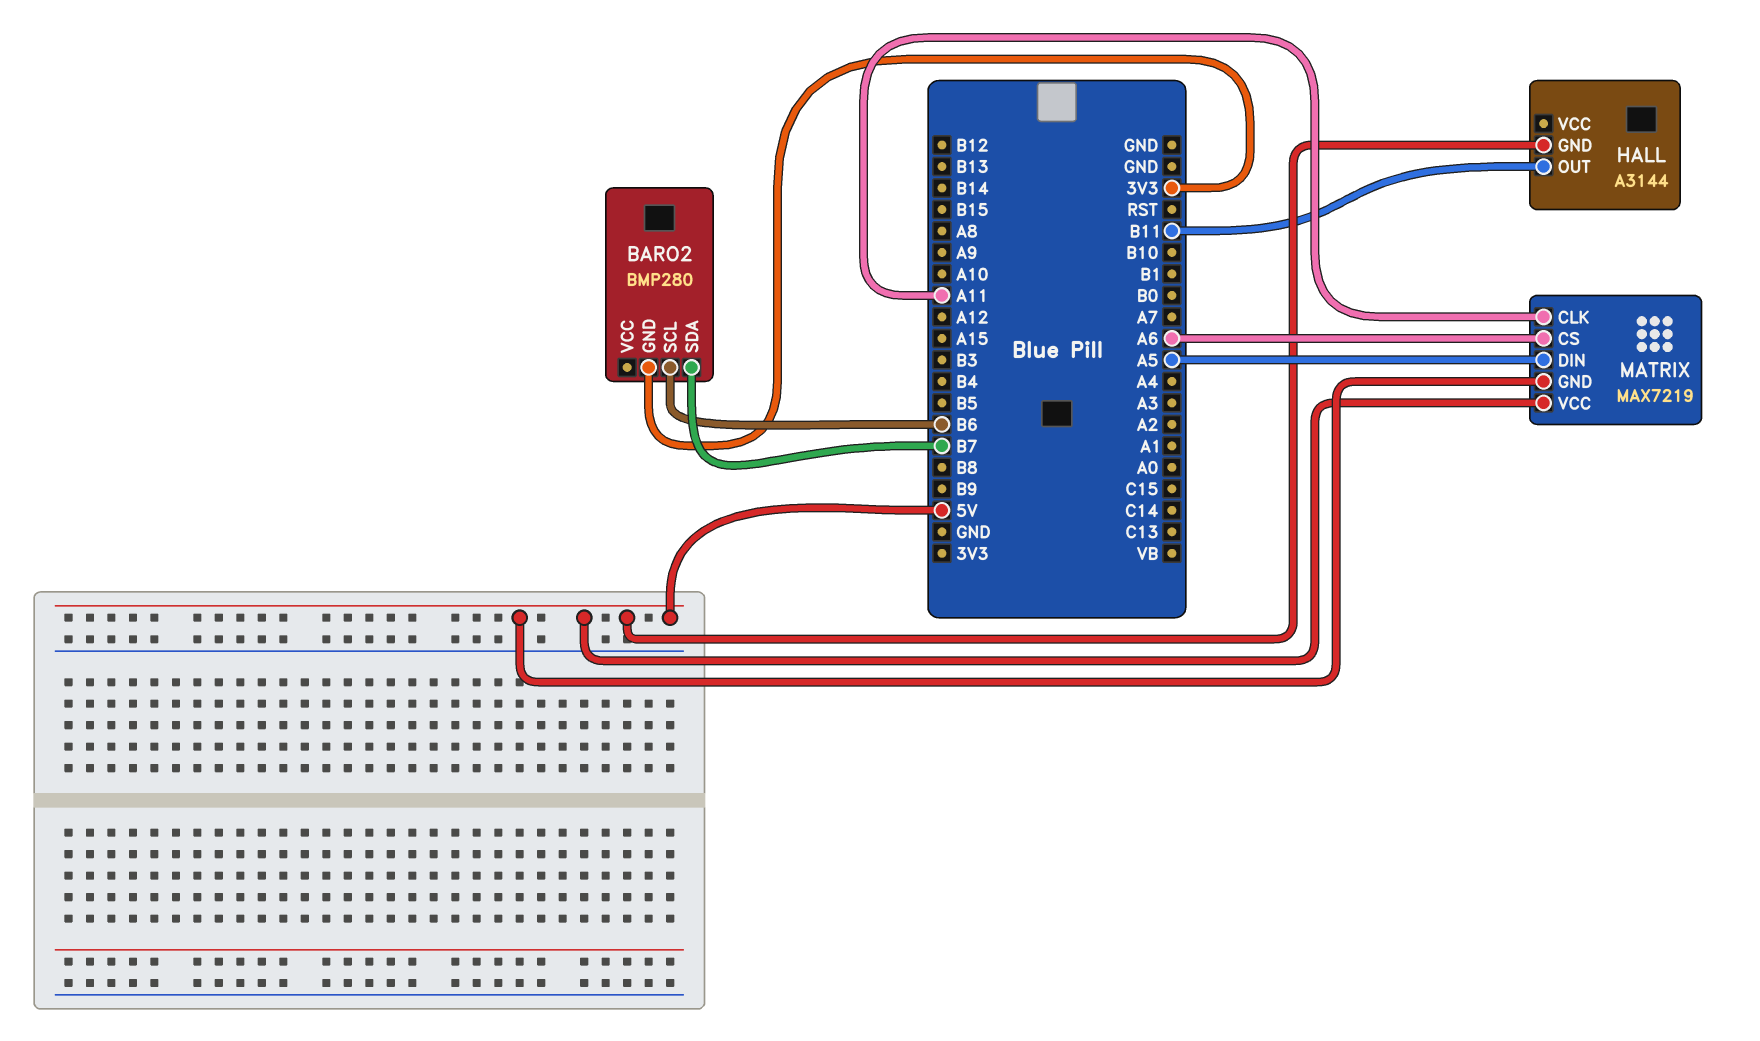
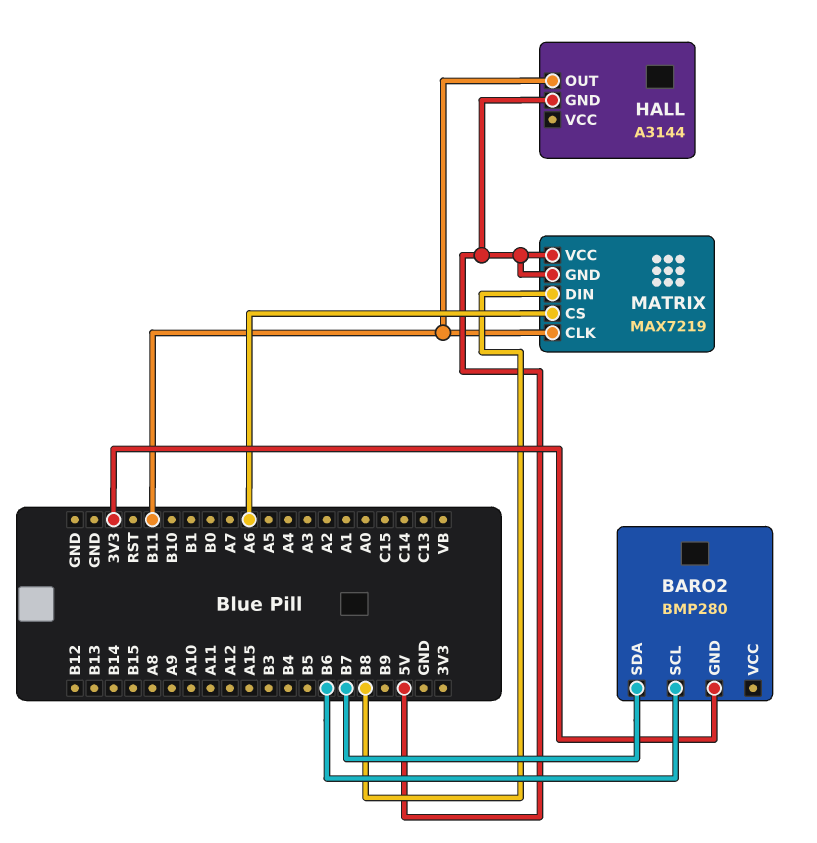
MATRIX pin CLK: A11 -> B11
MATRIX pin DIN: A5 -> B8

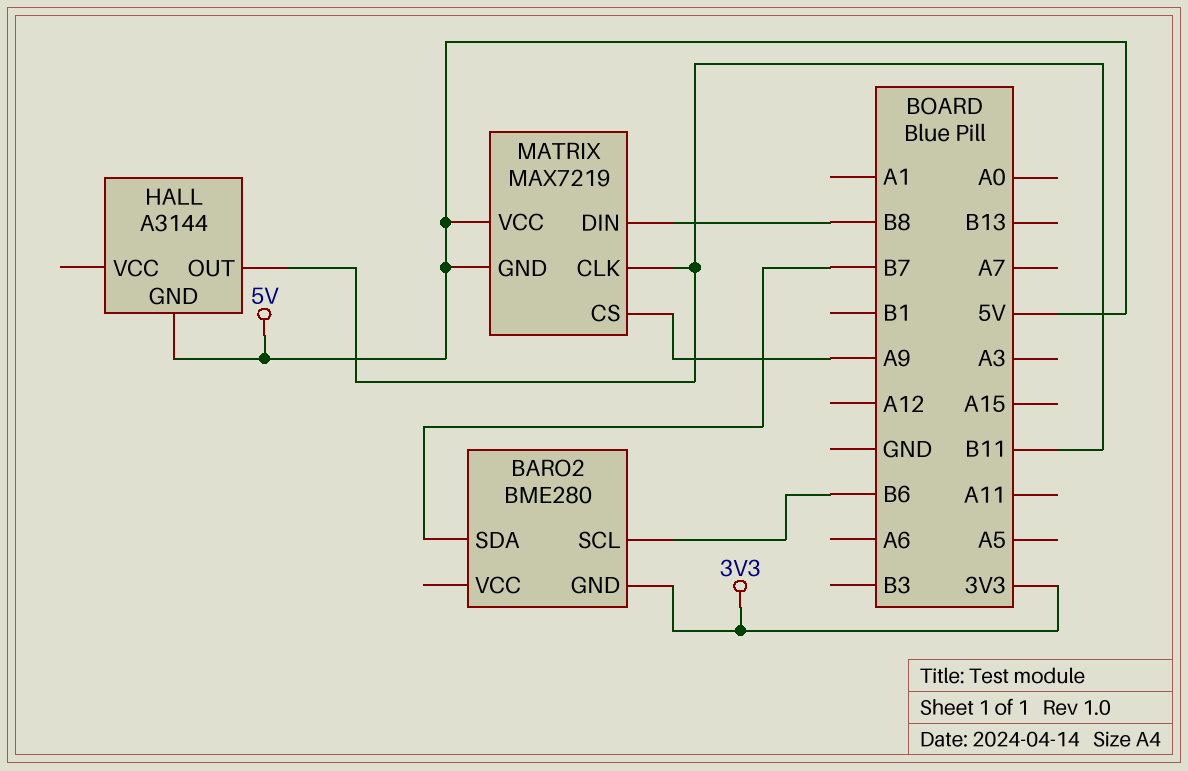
BARO2: BMP280 -> BME280
MATRIX pin CS: A6 -> A9

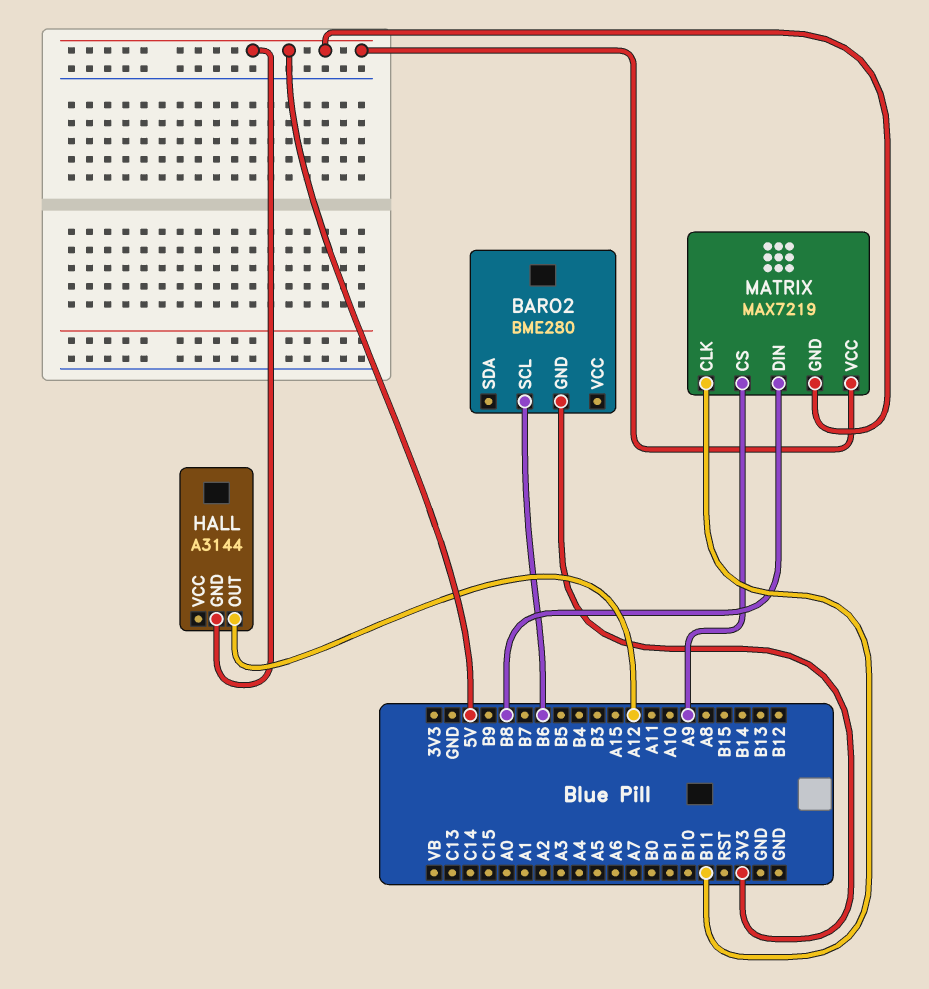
BARO2 pin SDA: B7 -> none
HALL pin OUT: B11 -> A12

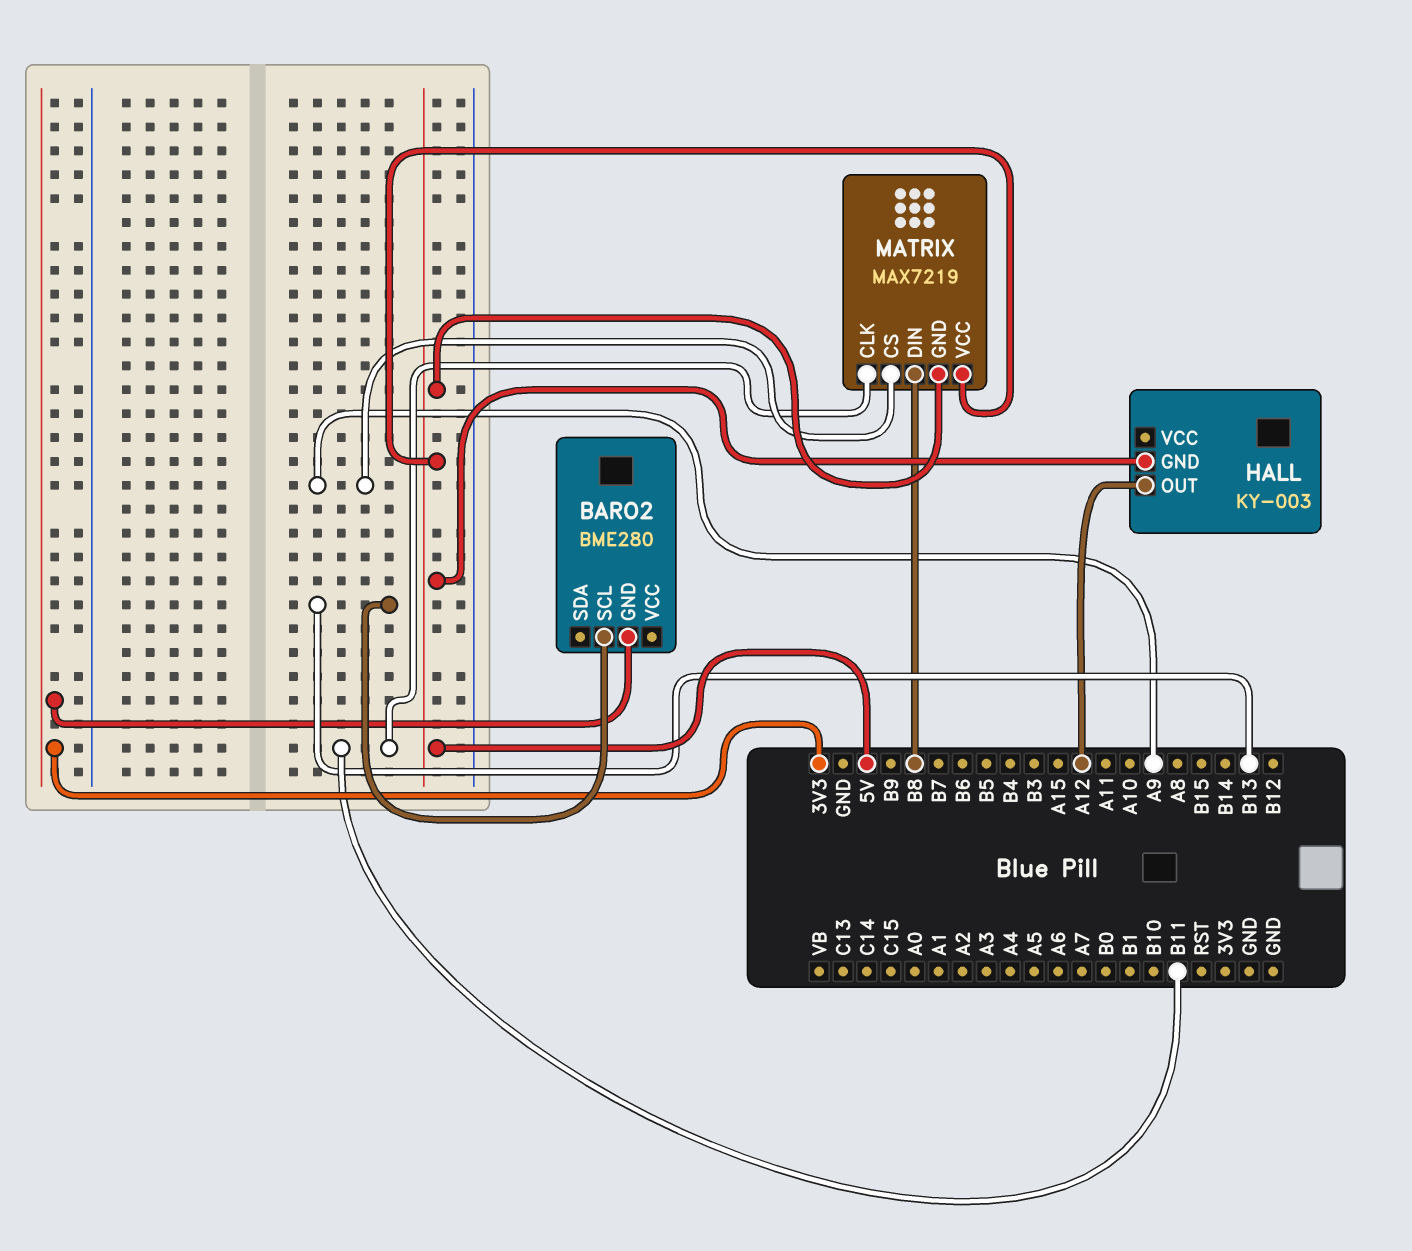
BARO2 pin SCL: B6 -> B13
HALL: A3144 -> KY-003

